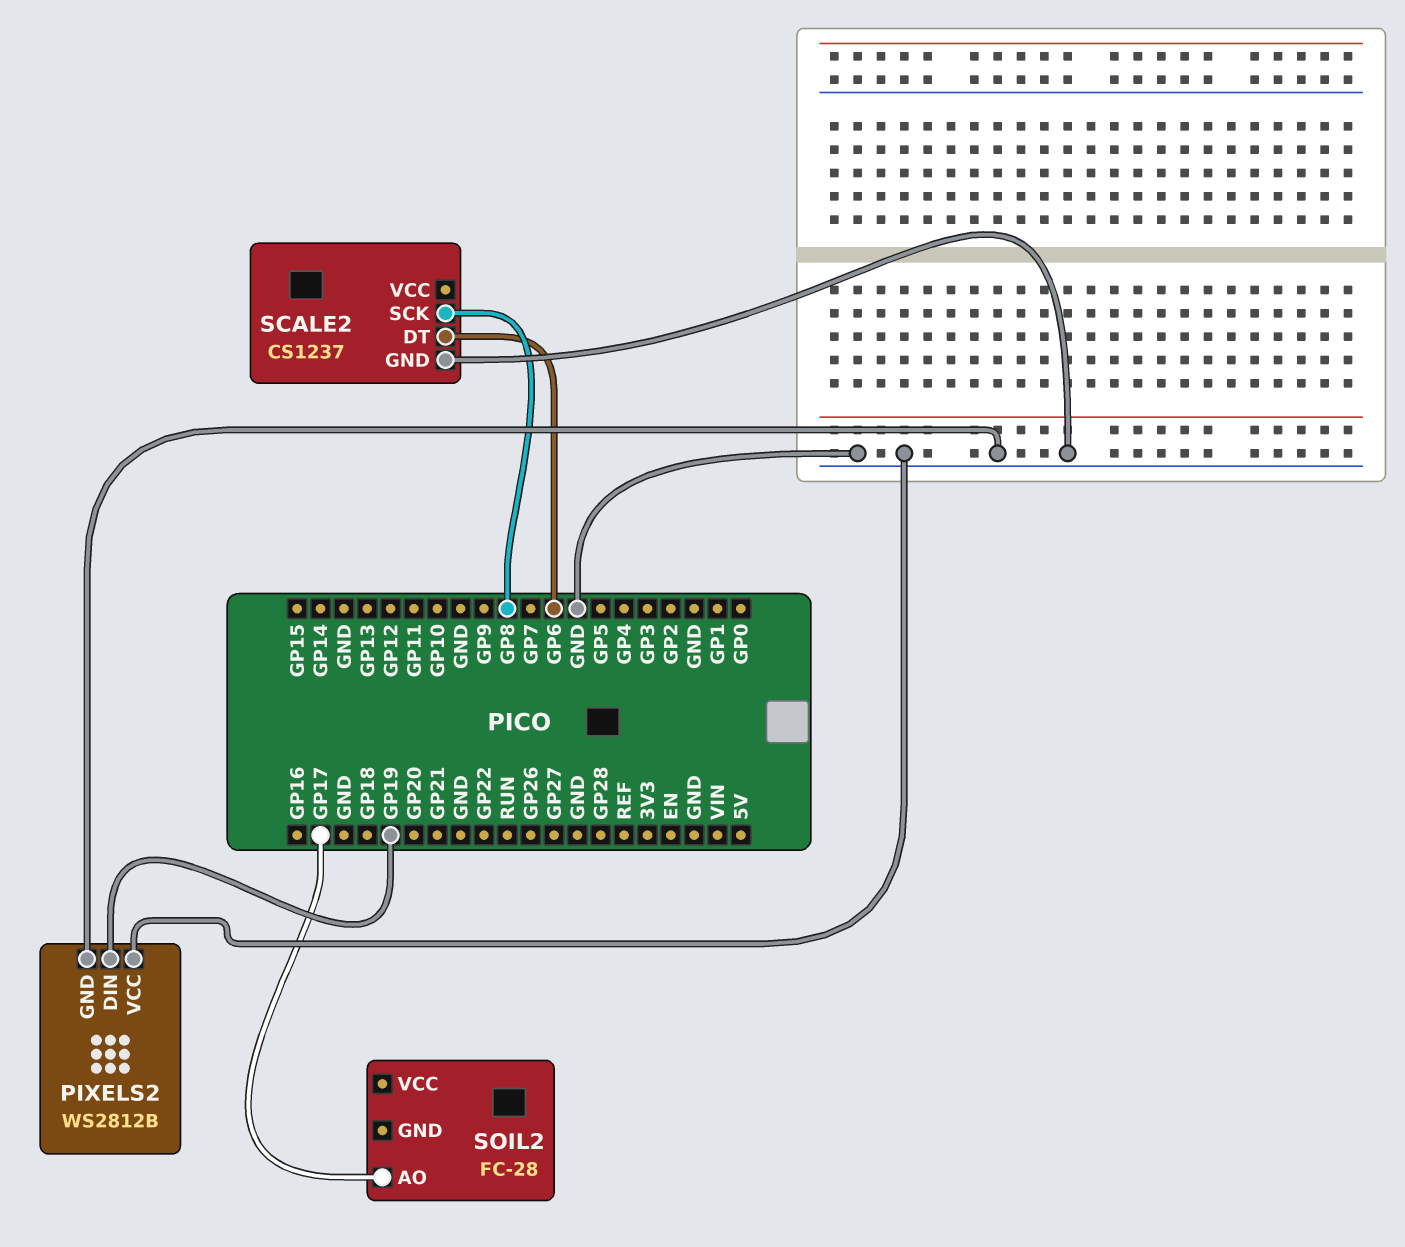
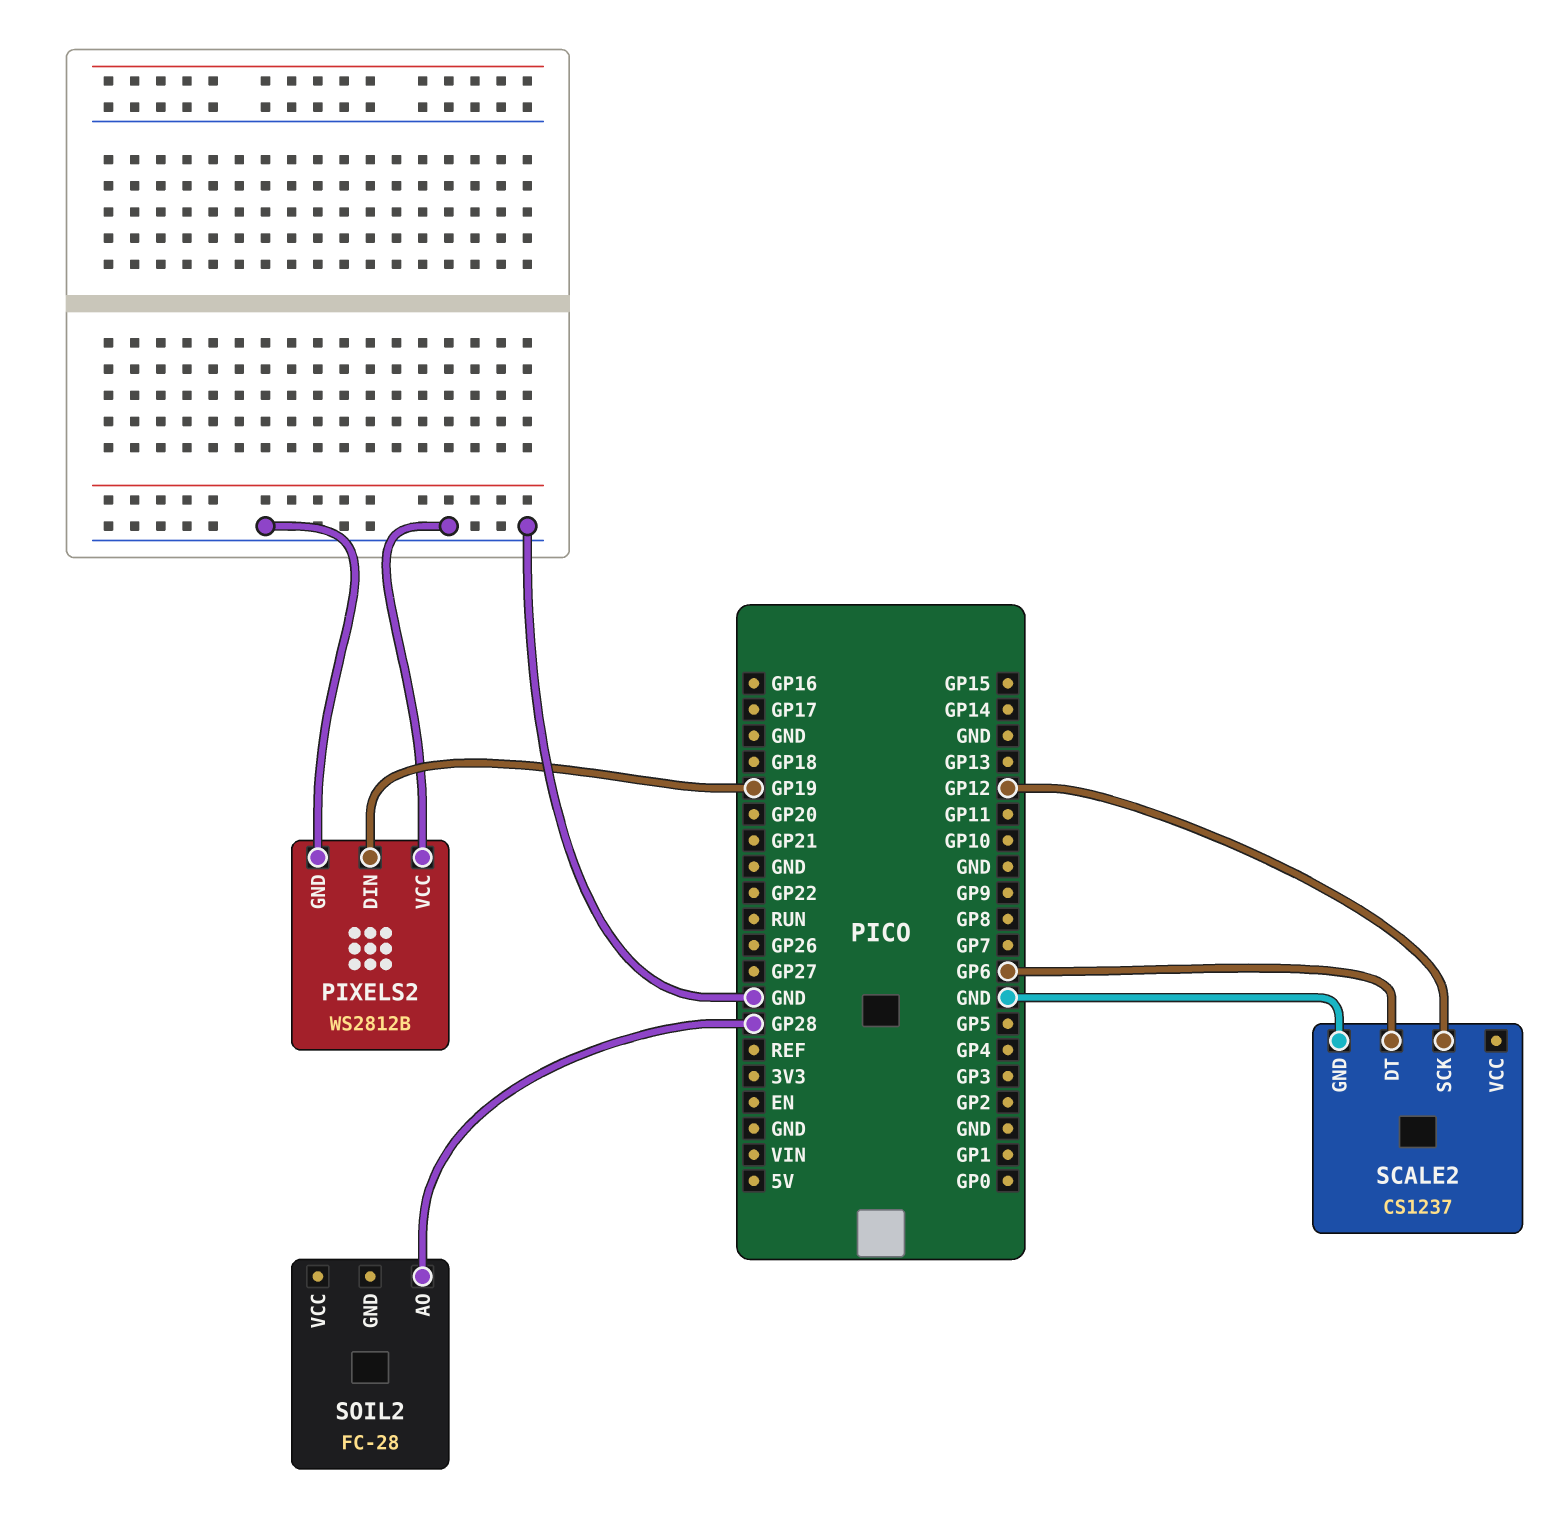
SCALE2 pin SCK: GP8 -> GP12
SOIL2 pin AO: GP17 -> GP28

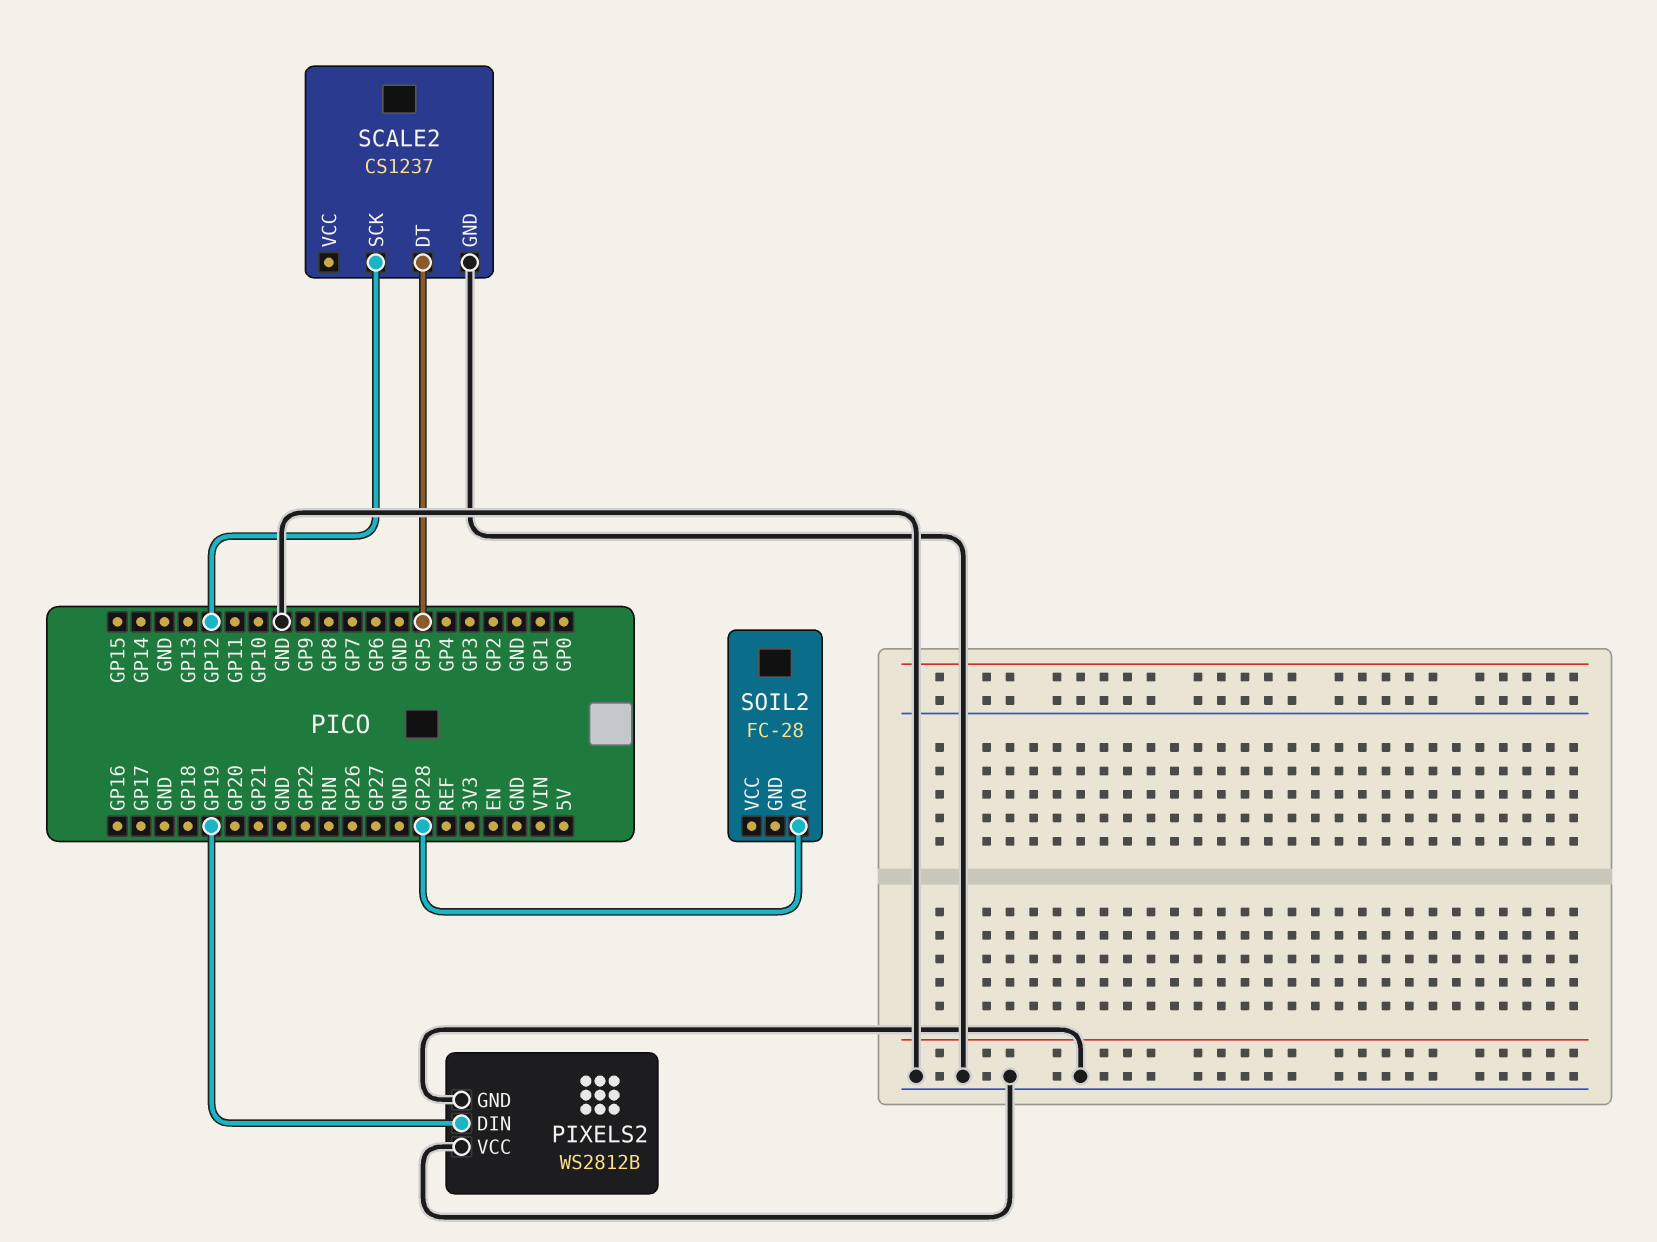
SCALE2 pin DT: GP6 -> GP5

